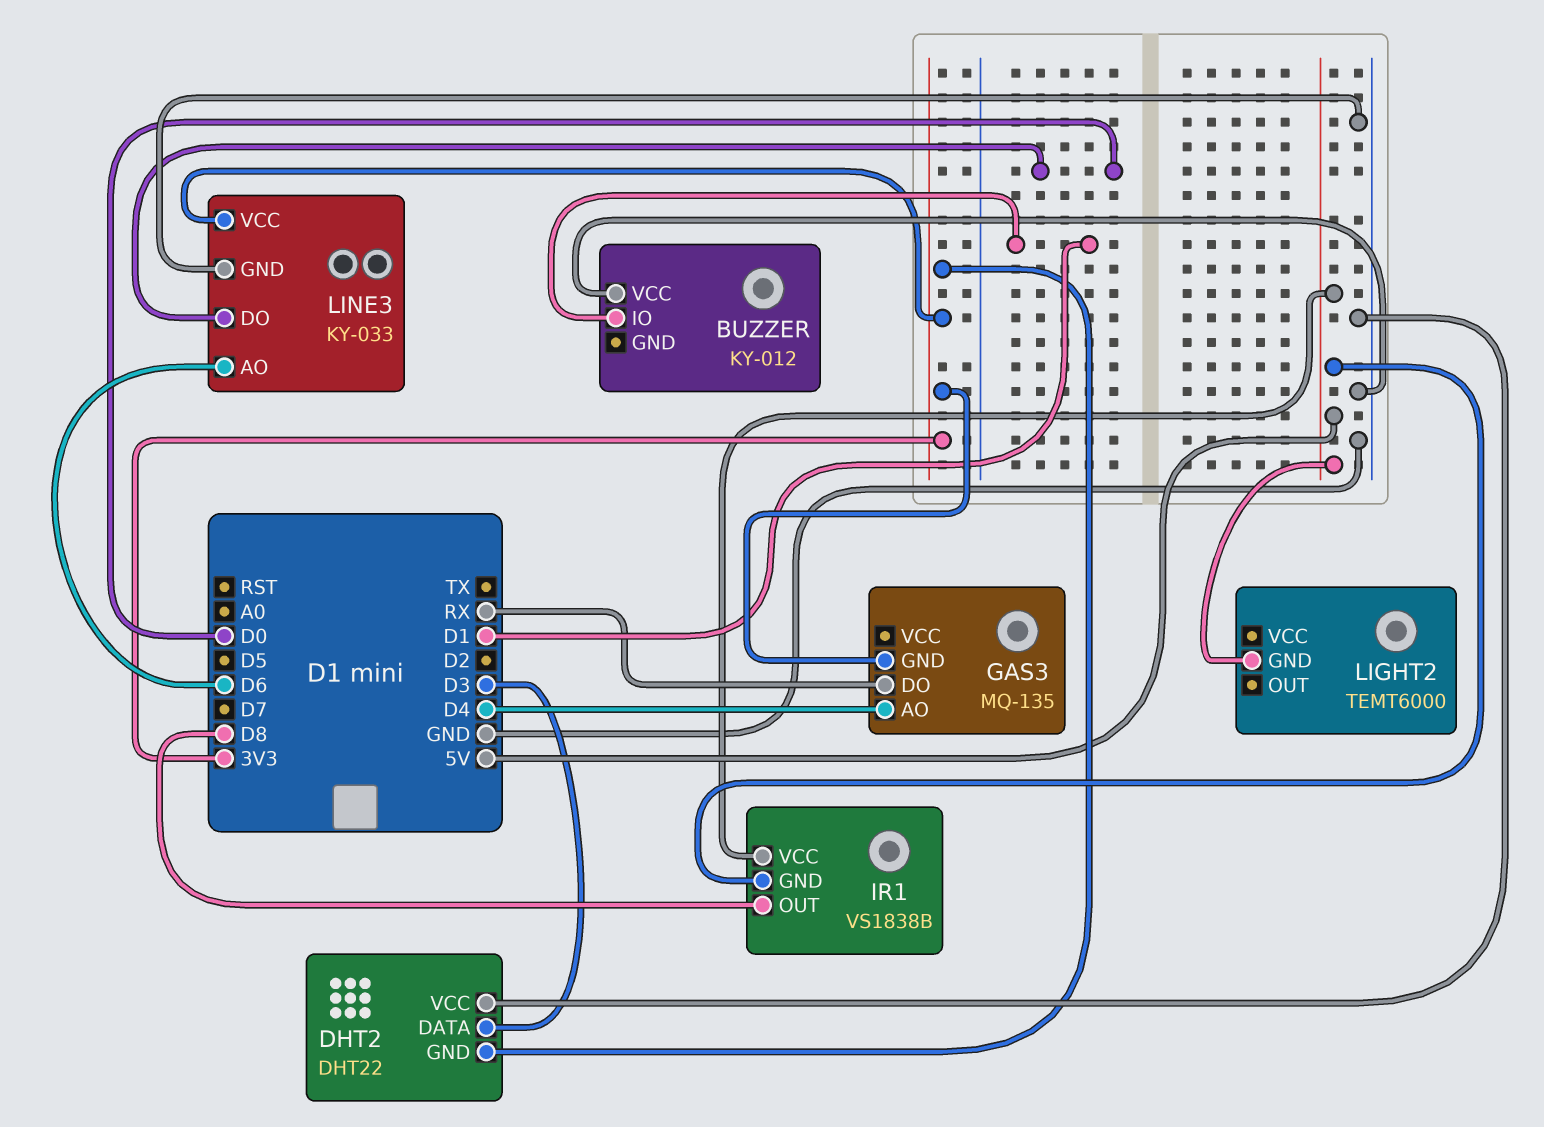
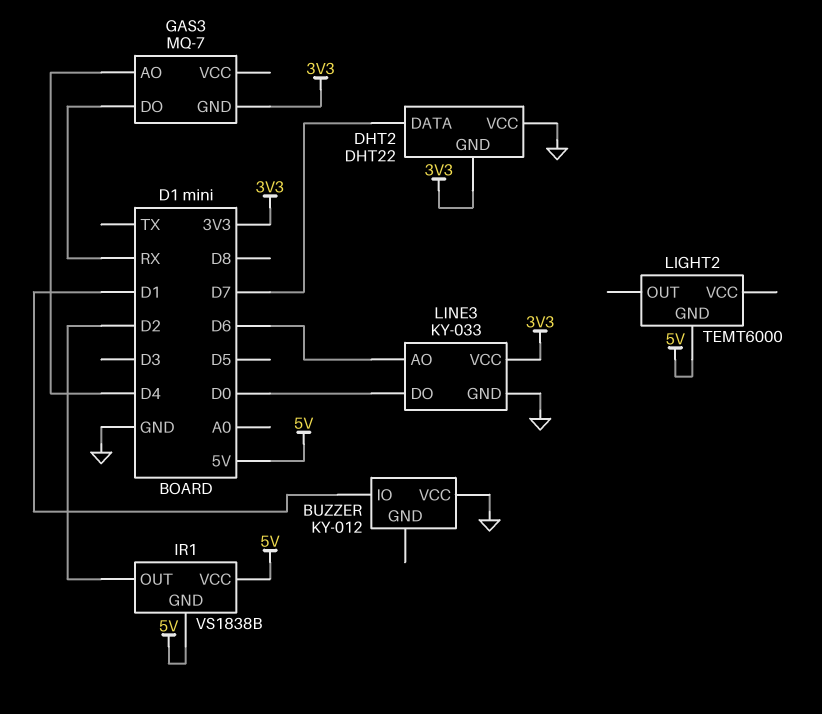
DHT2 pin DATA: D3 -> D7
GAS3: MQ-135 -> MQ-7
IR1 pin OUT: D8 -> D2

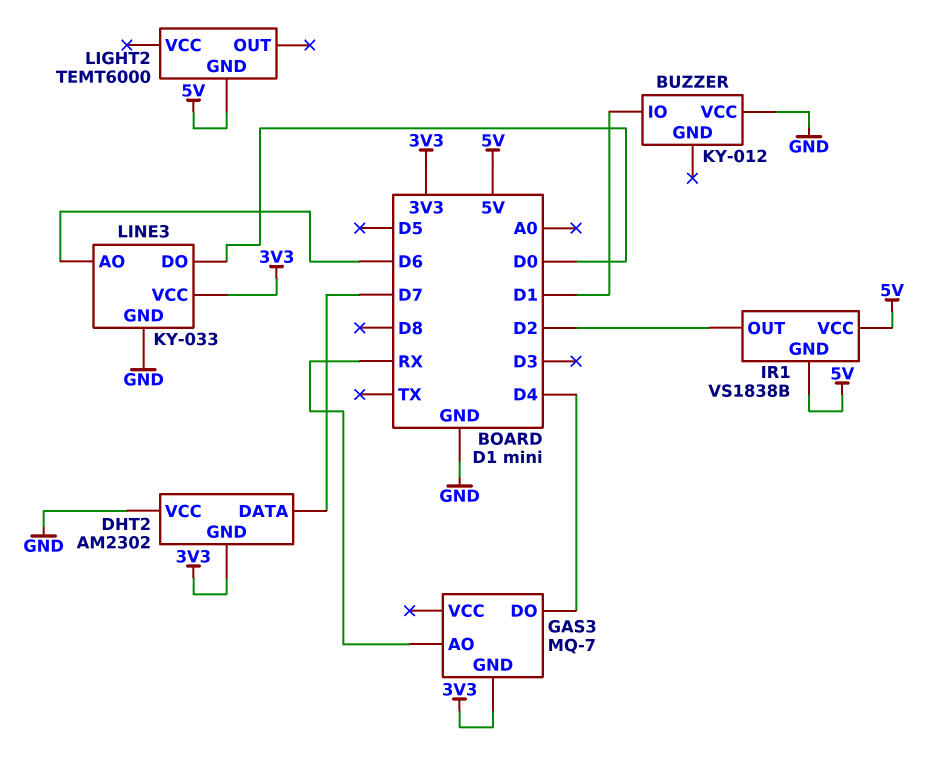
DHT2: DHT22 -> AM2302
GAS3 pin AO: D4 -> RX
GAS3 pin DO: RX -> D4

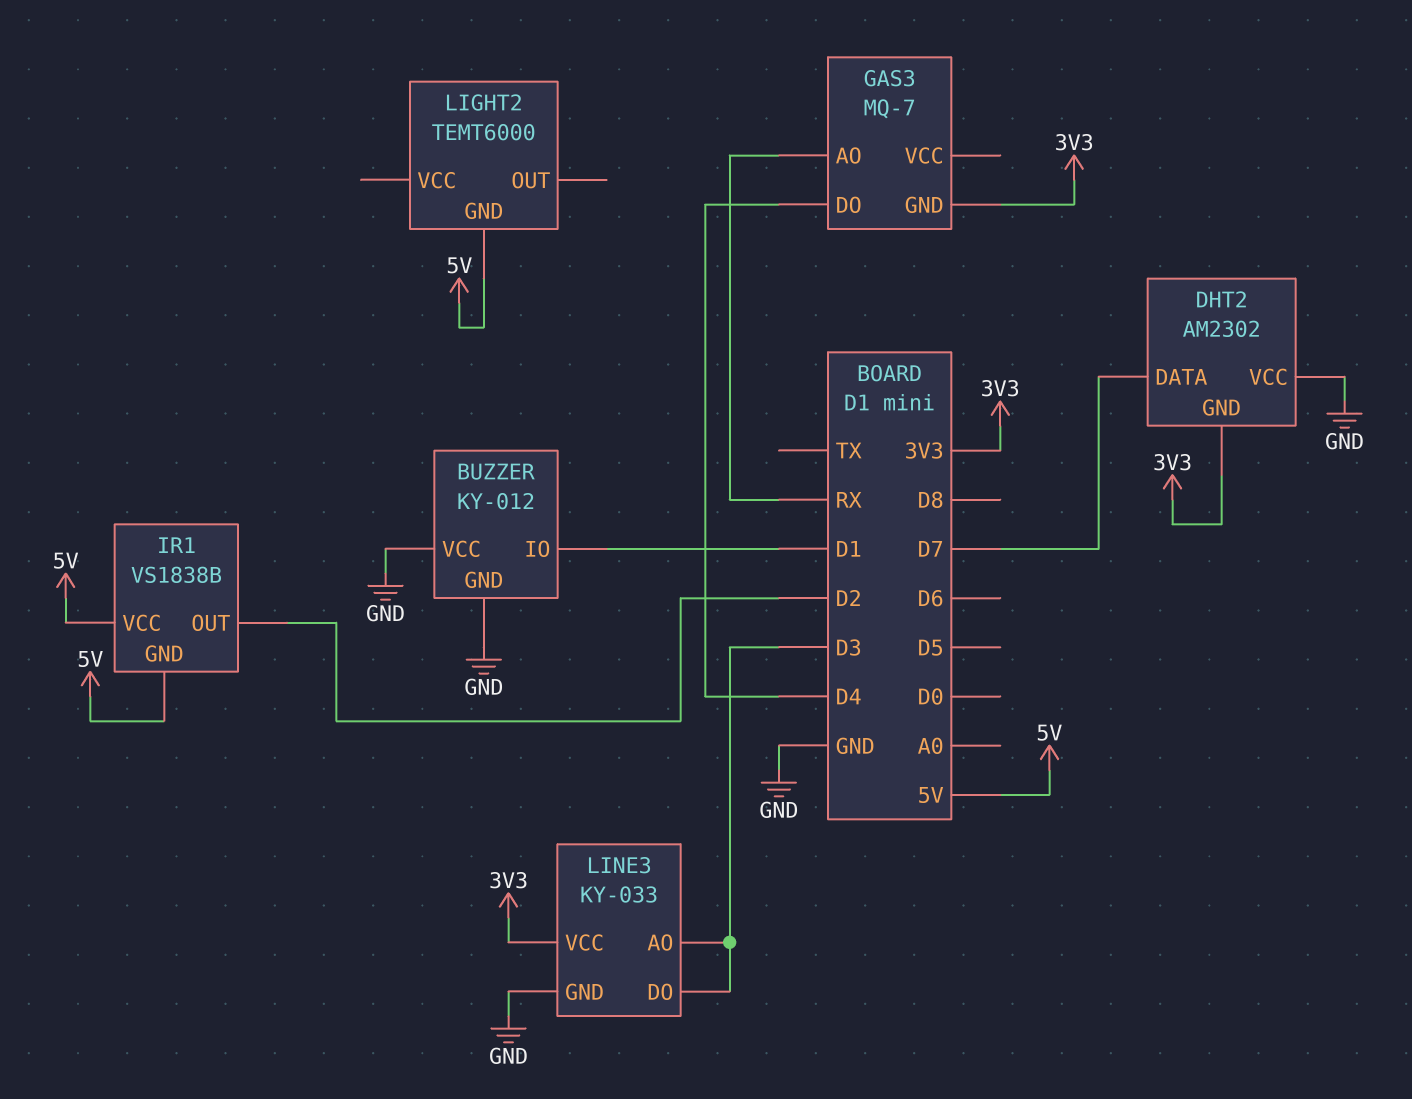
BUZZER pin GND: none -> GND
LINE3 pin AO: D6 -> D3
LINE3 pin DO: D0 -> D3

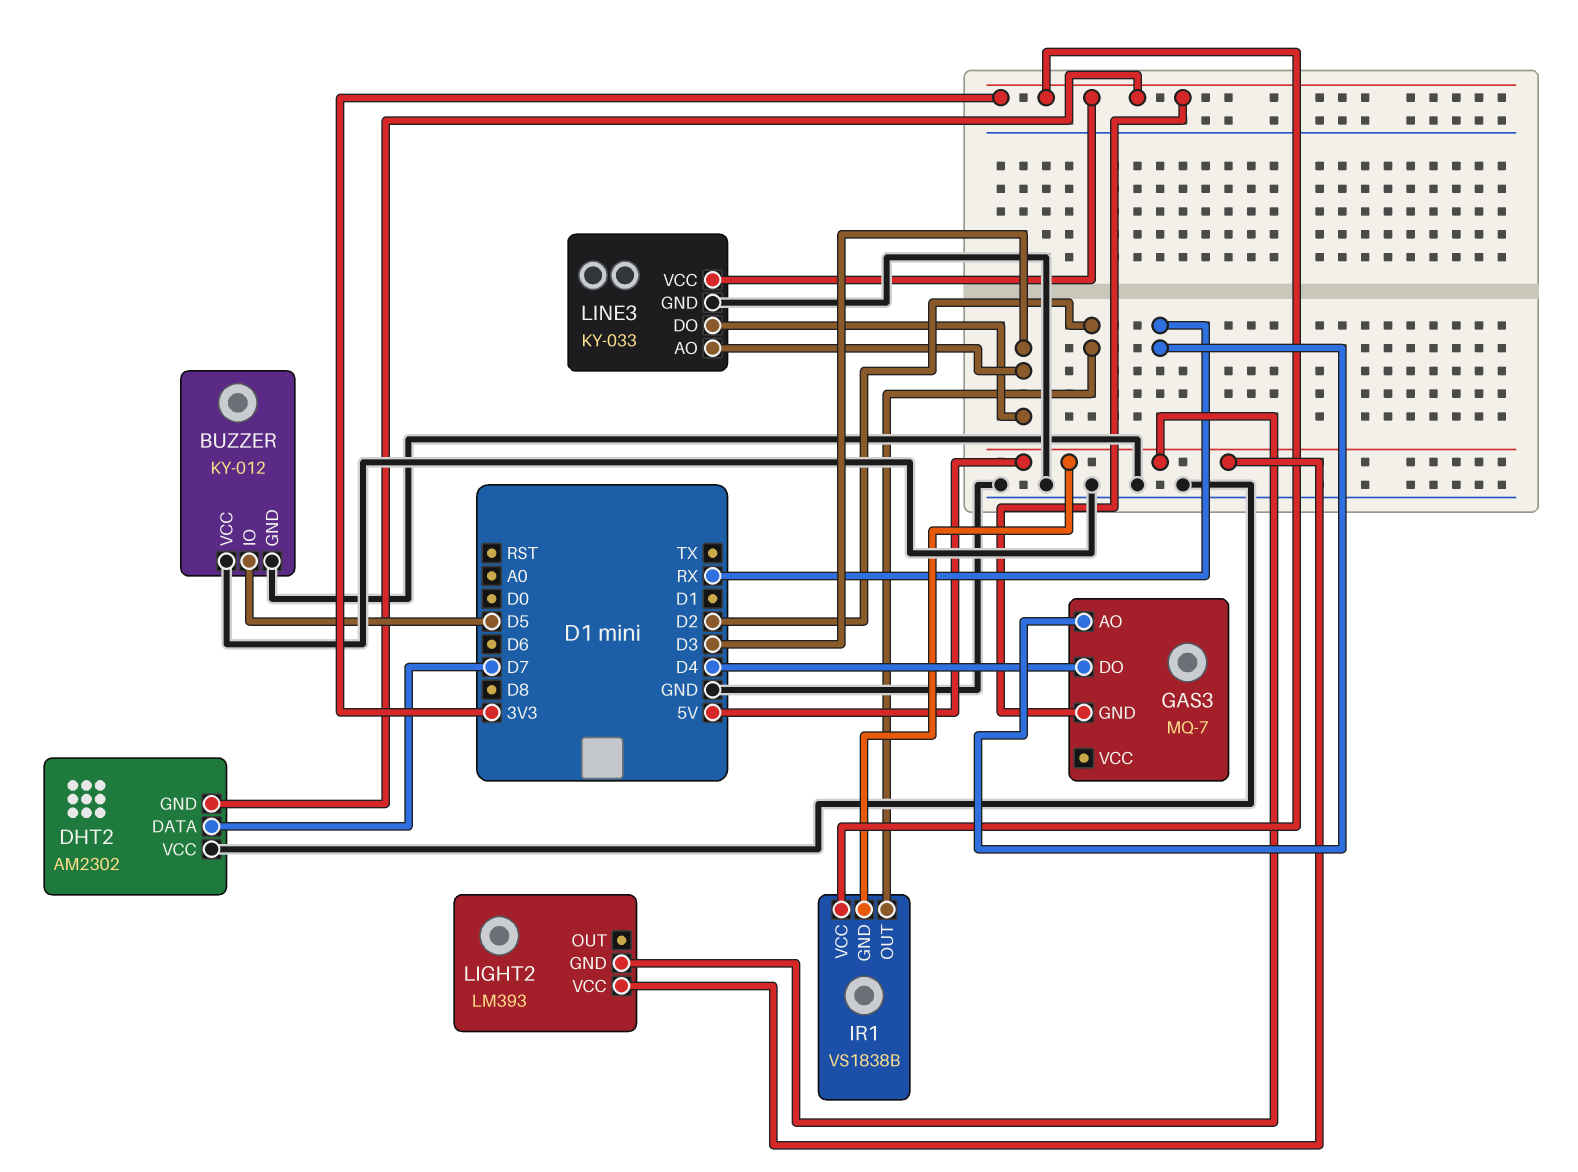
BUZZER pin IO: D1 -> D5
IR1 pin VCC: 5V -> 3V3
LIGHT2: TEMT6000 -> LM393
LIGHT2 pin VCC: none -> 5V

